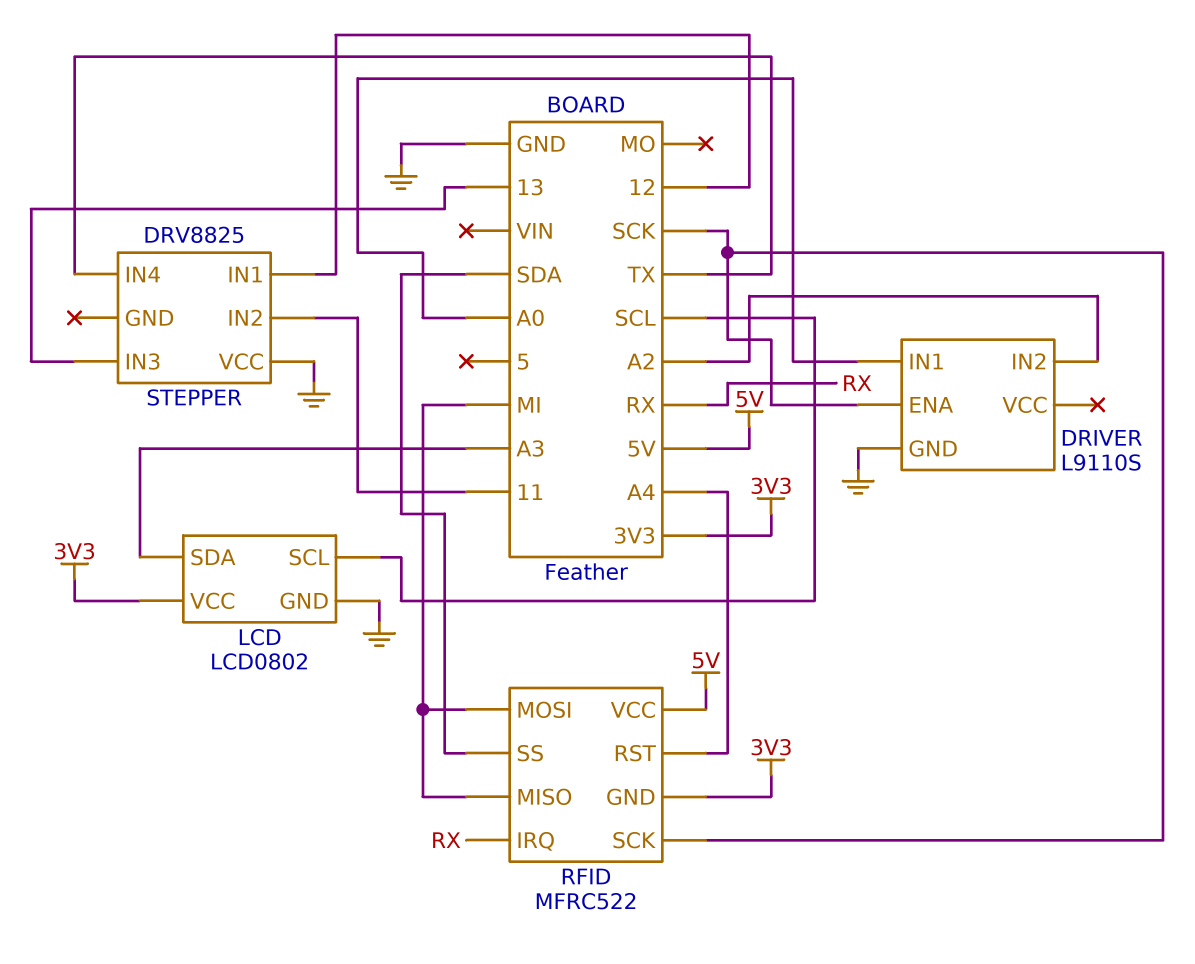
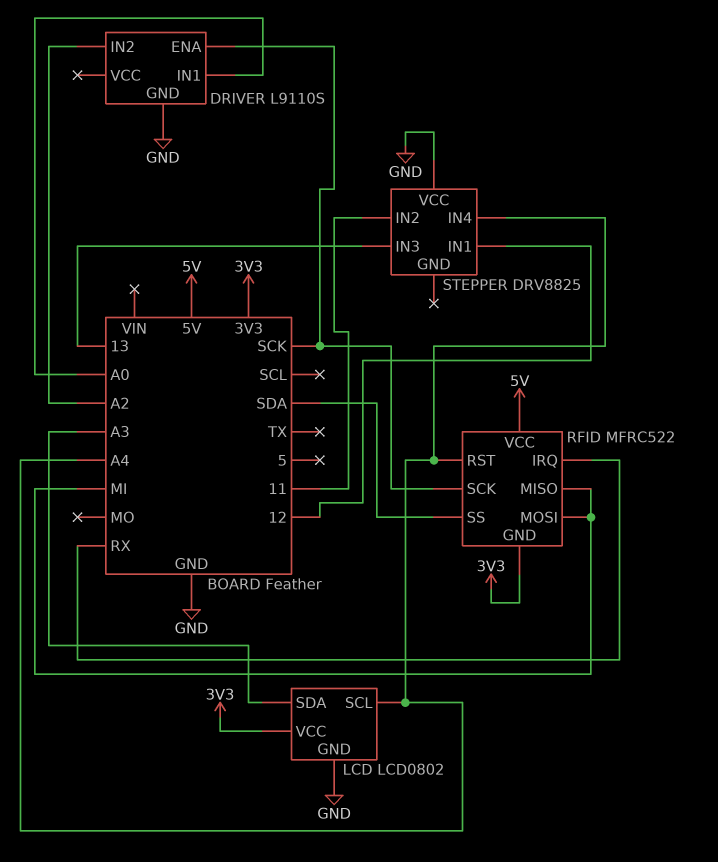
LCD pin SCL: SCL -> A4
STEPPER pin IN4: TX -> A4

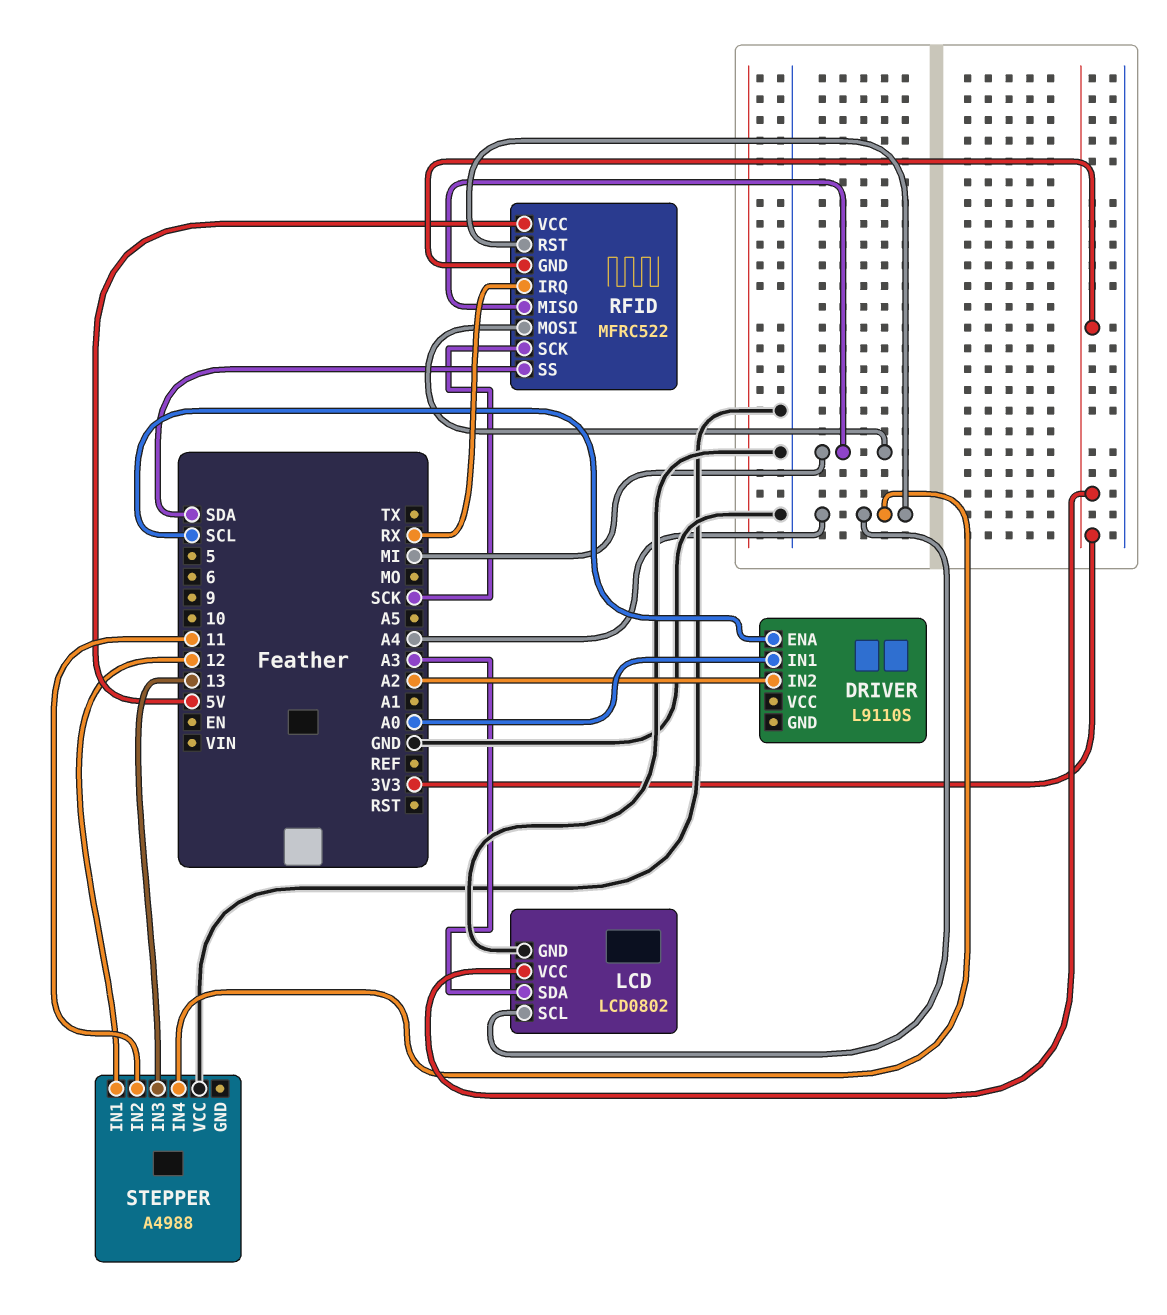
DRIVER pin ENA: SCK -> SCL
DRIVER pin GND: GND -> none
STEPPER: DRV8825 -> A4988

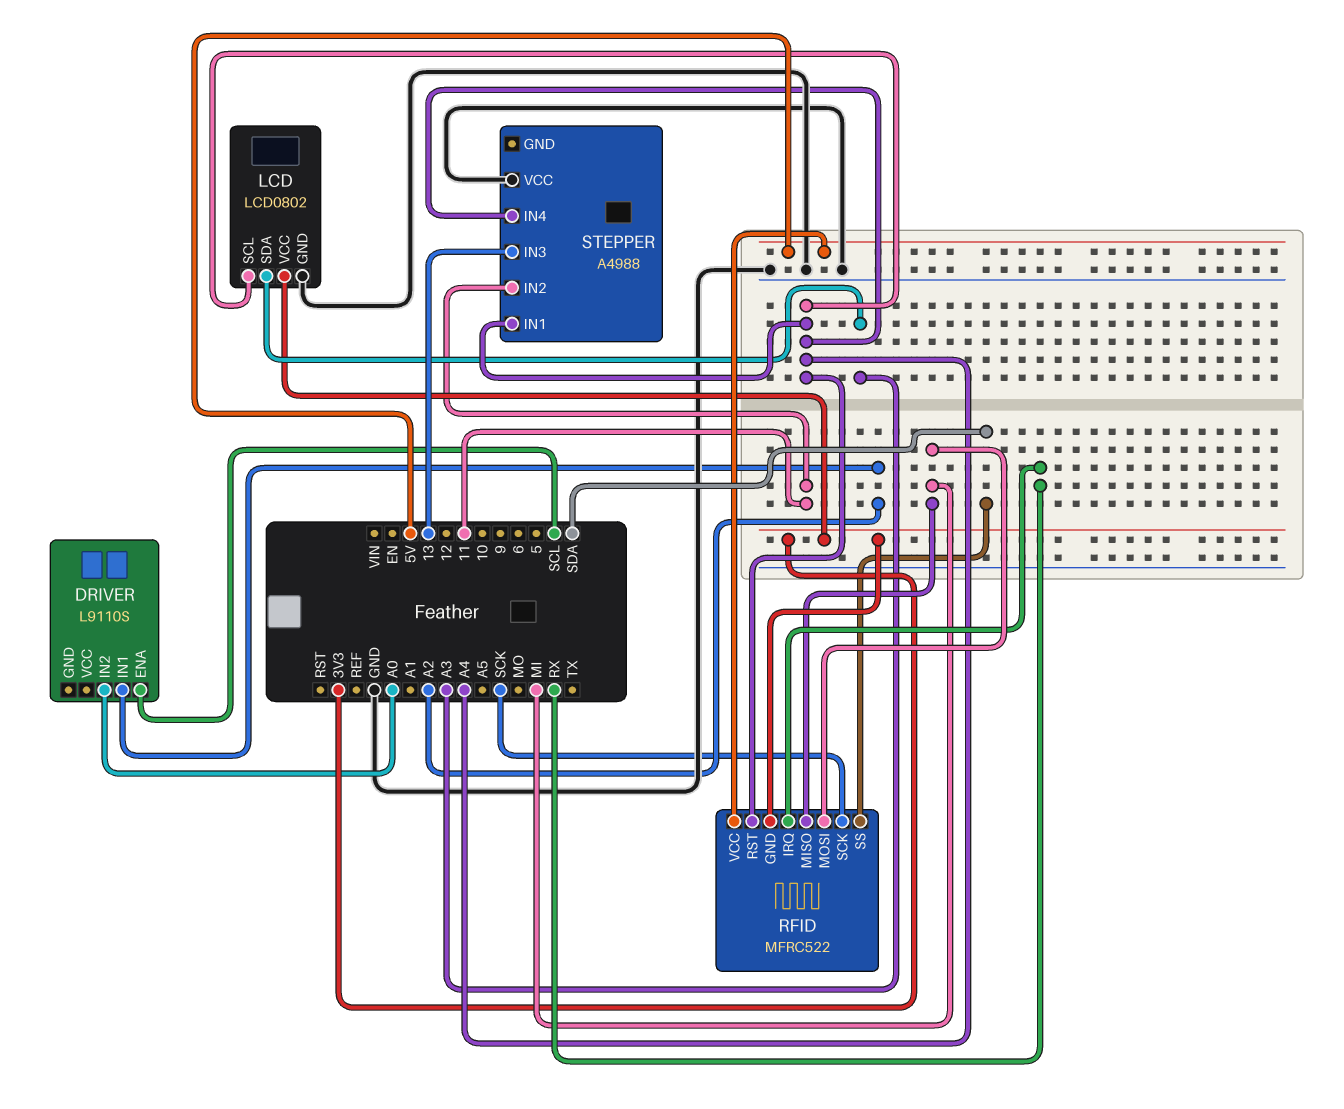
DRIVER pin IN1: A0 -> A2
DRIVER pin IN2: A2 -> A0
STEPPER pin IN1: 12 -> A4

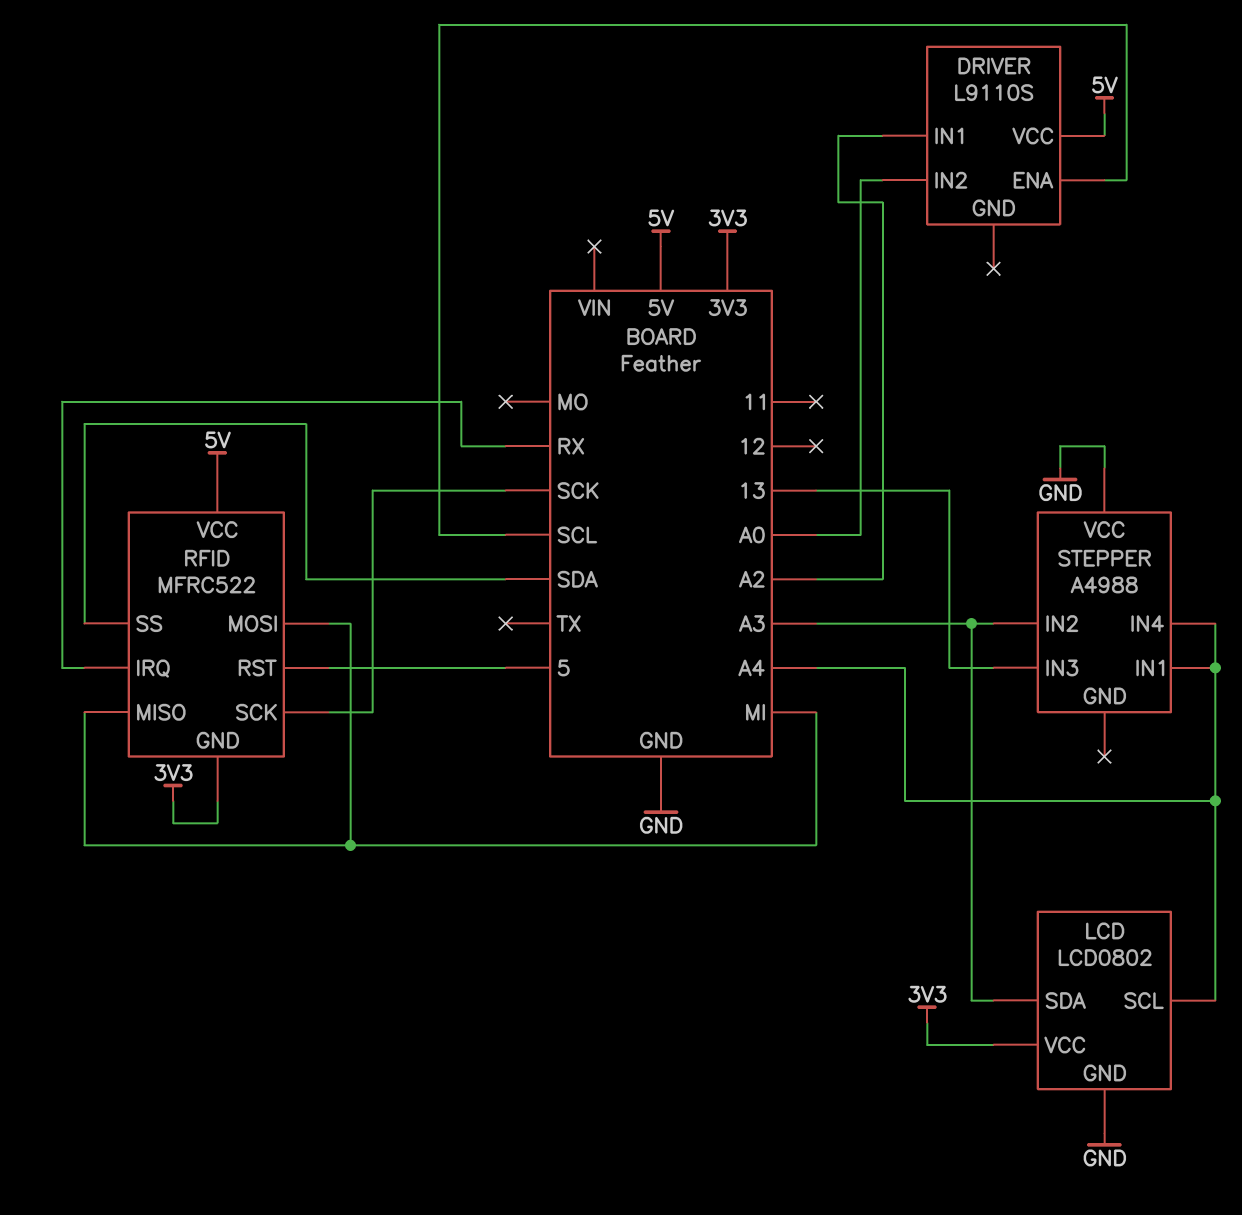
DRIVER pin VCC: none -> 5V
RFID pin RST: A4 -> 5
STEPPER pin IN2: 11 -> A3

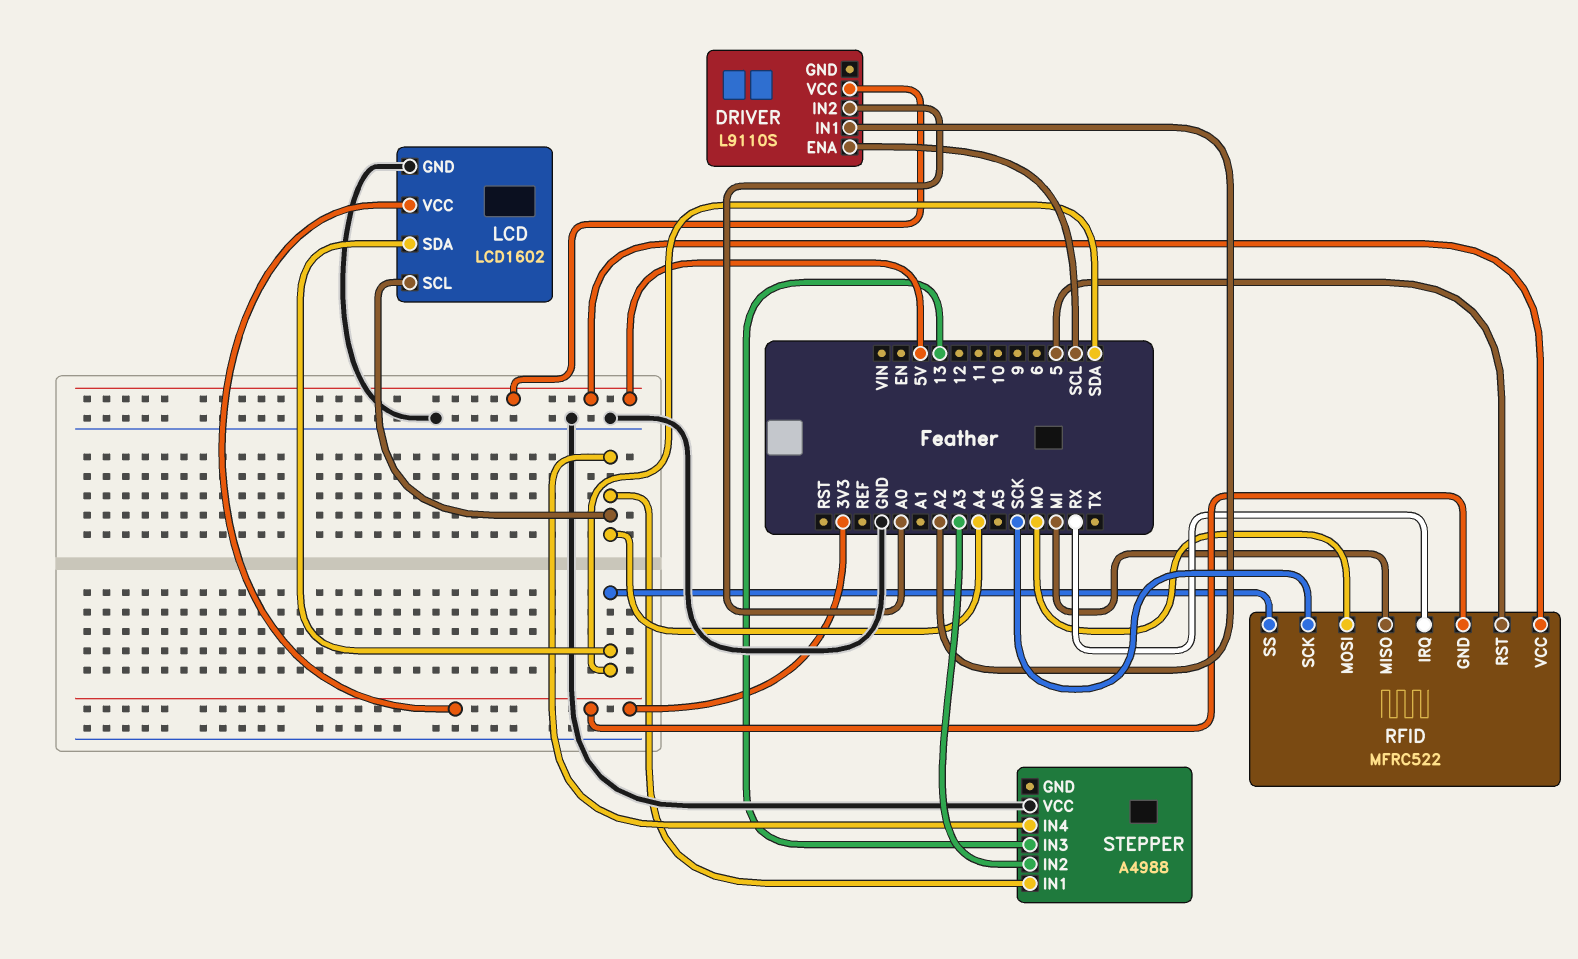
LCD: LCD0802 -> LCD1602
LCD pin SDA: A3 -> SDA
RFID pin MOSI: MI -> MO

